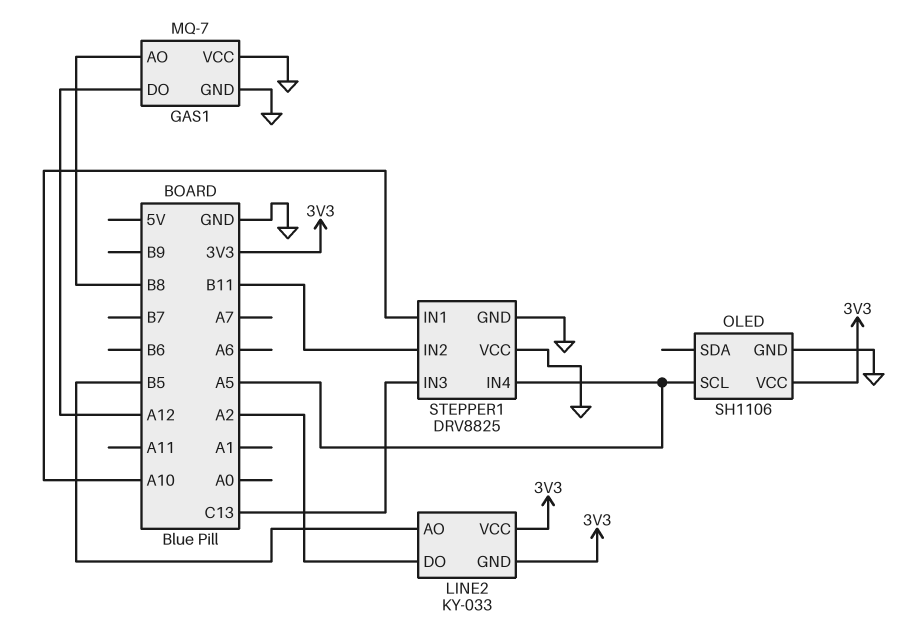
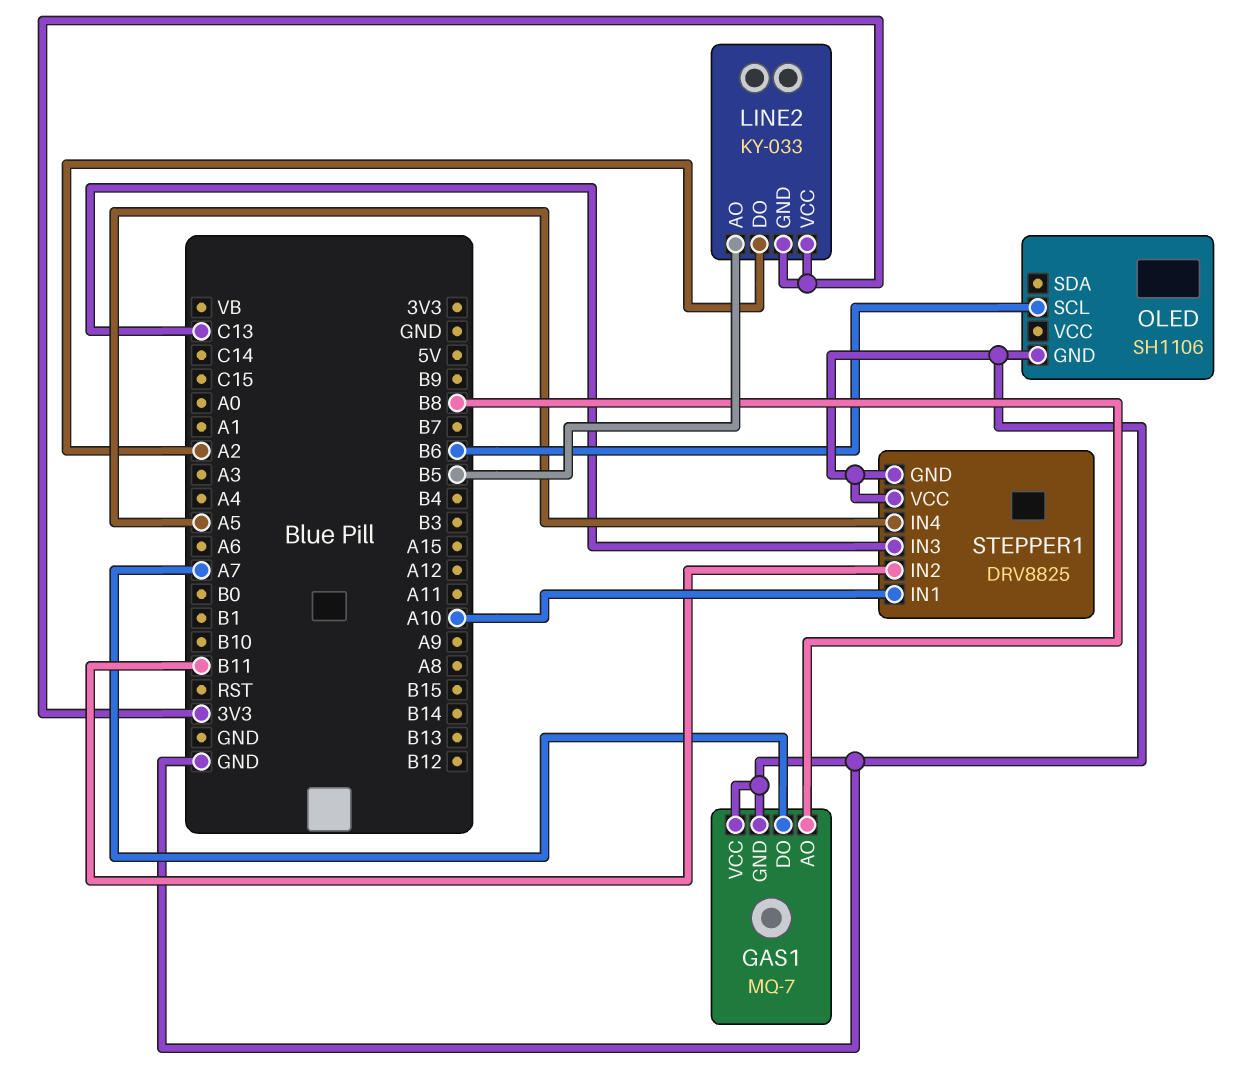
GAS1 pin DO: A12 -> A7
OLED pin SCL: A5 -> B6
OLED pin VCC: 3V3 -> none

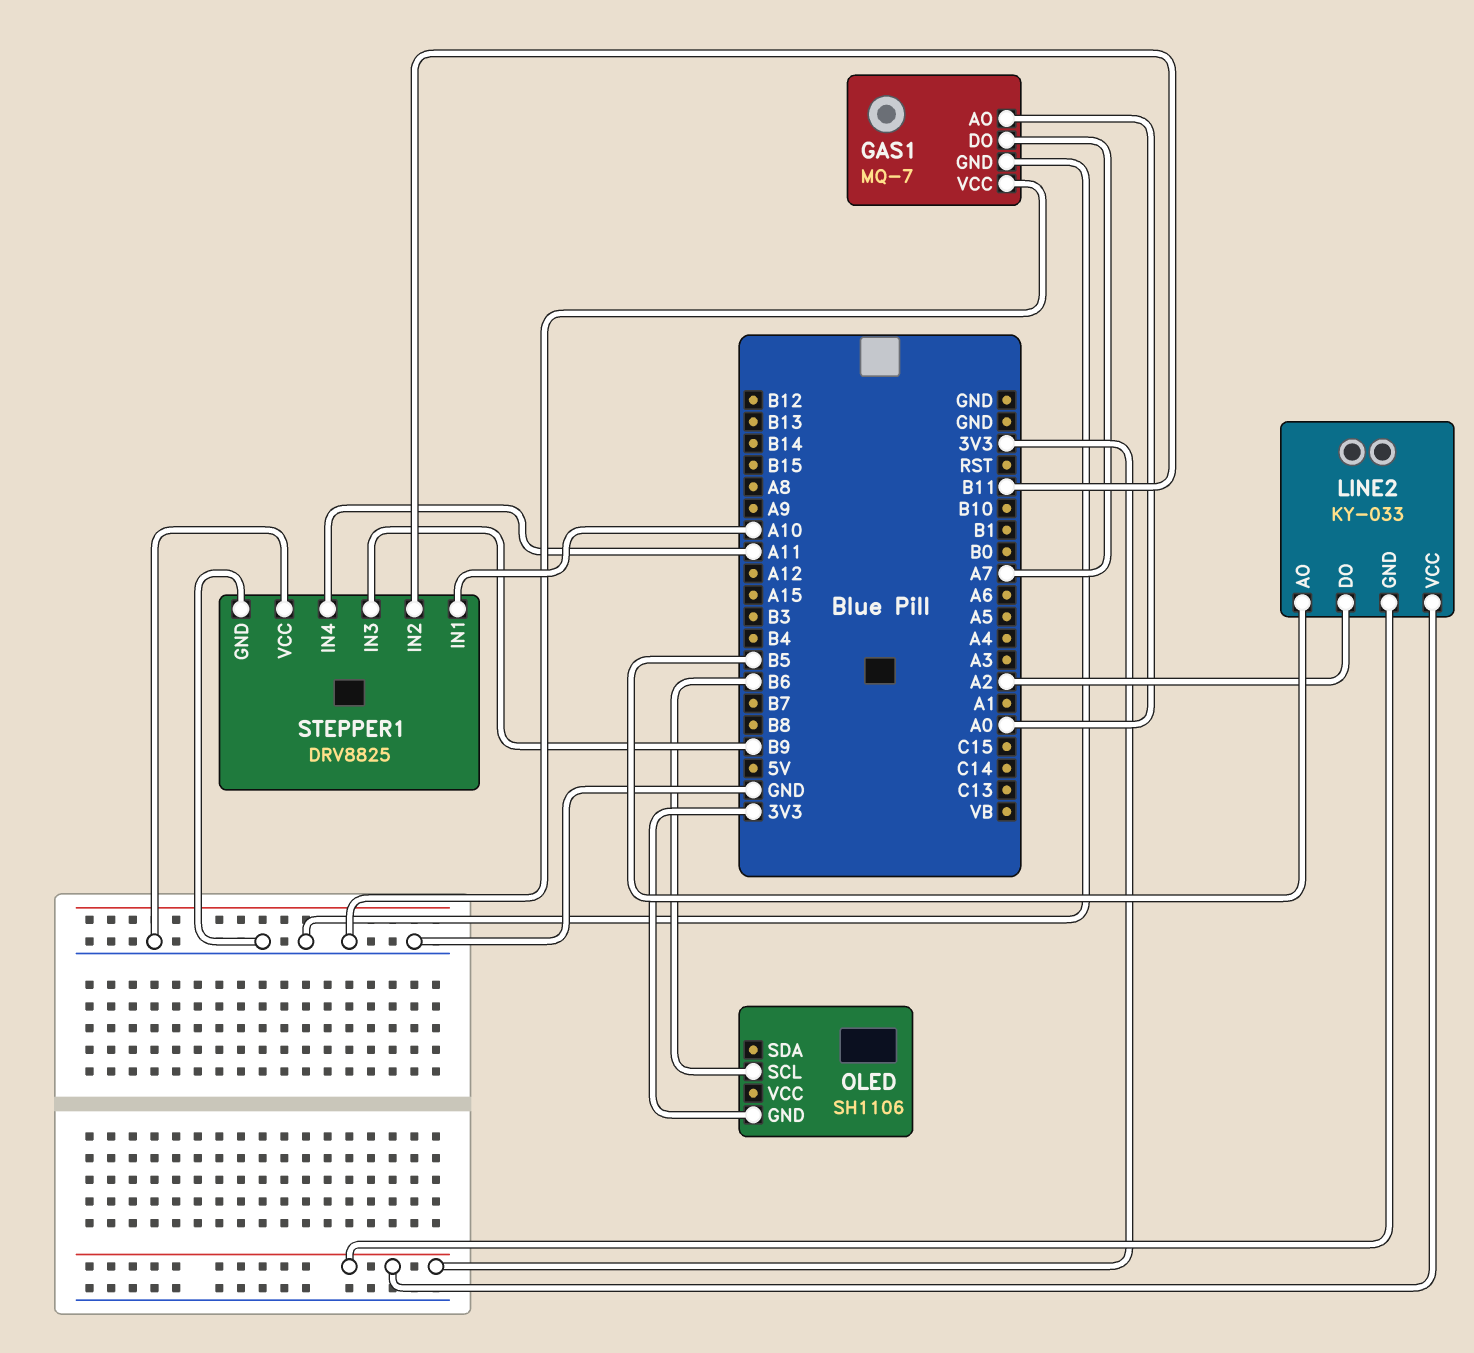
GAS1 pin AO: B8 -> A0
OLED pin GND: GND -> 3V3
STEPPER1 pin IN3: C13 -> B9
STEPPER1 pin IN4: A5 -> A11

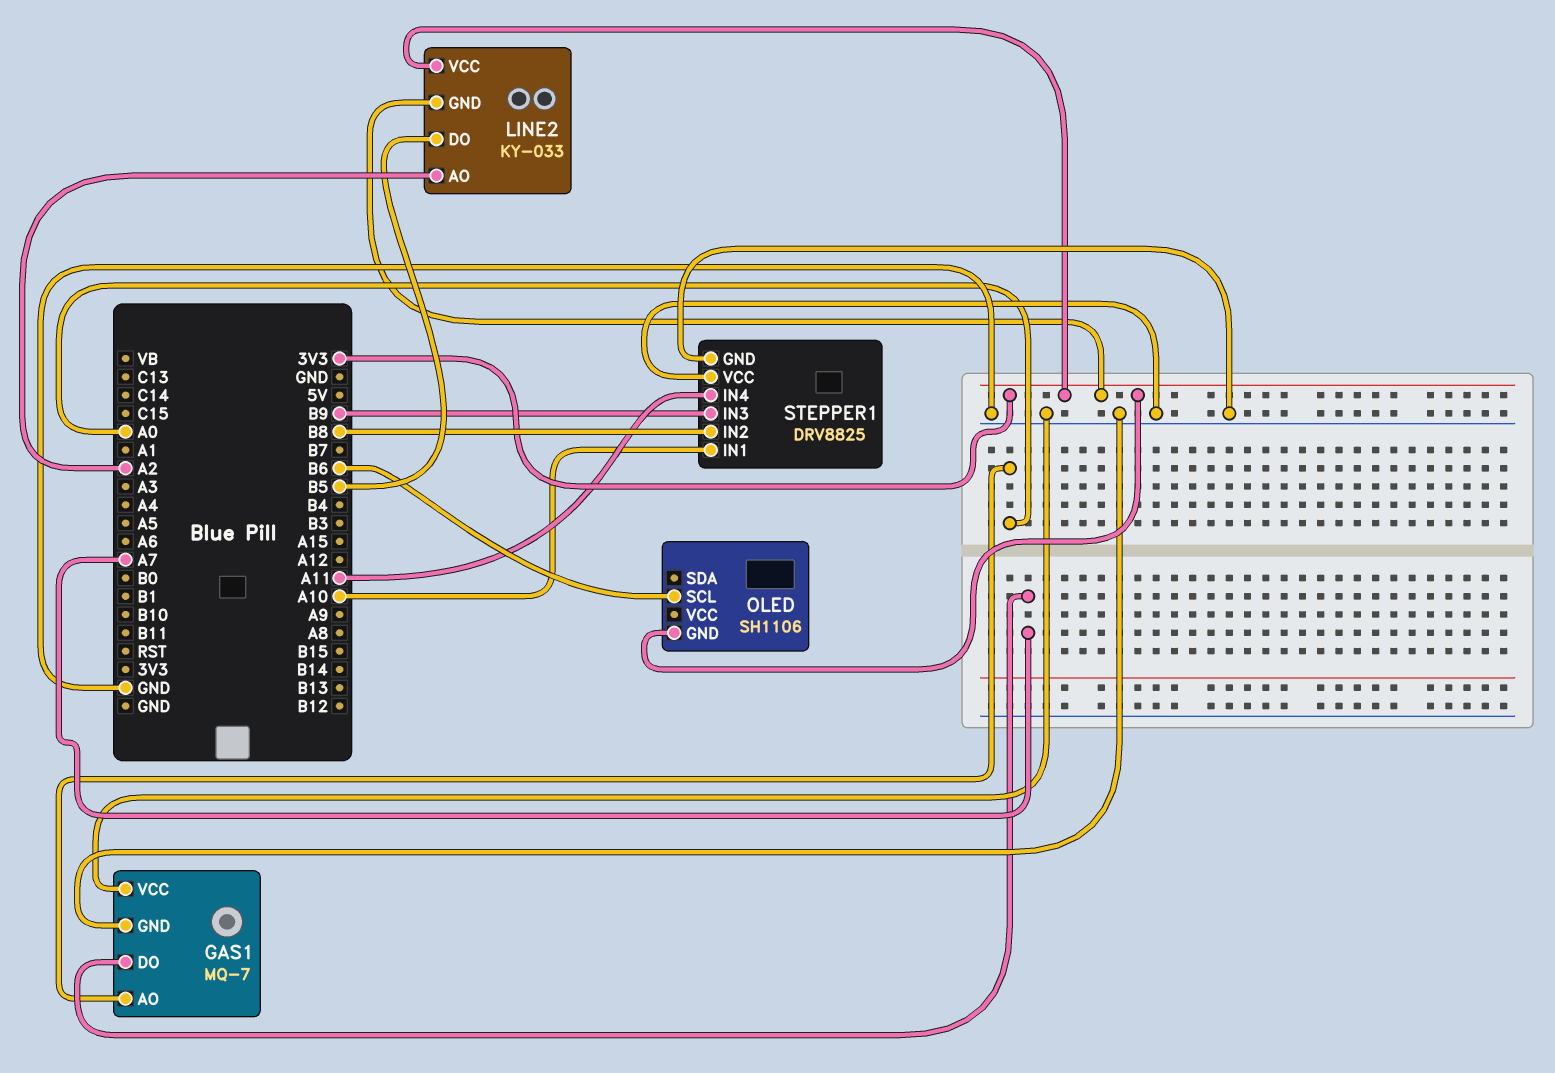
LINE2 pin AO: B5 -> A2
LINE2 pin DO: A2 -> B5
STEPPER1 pin IN2: B11 -> B8

